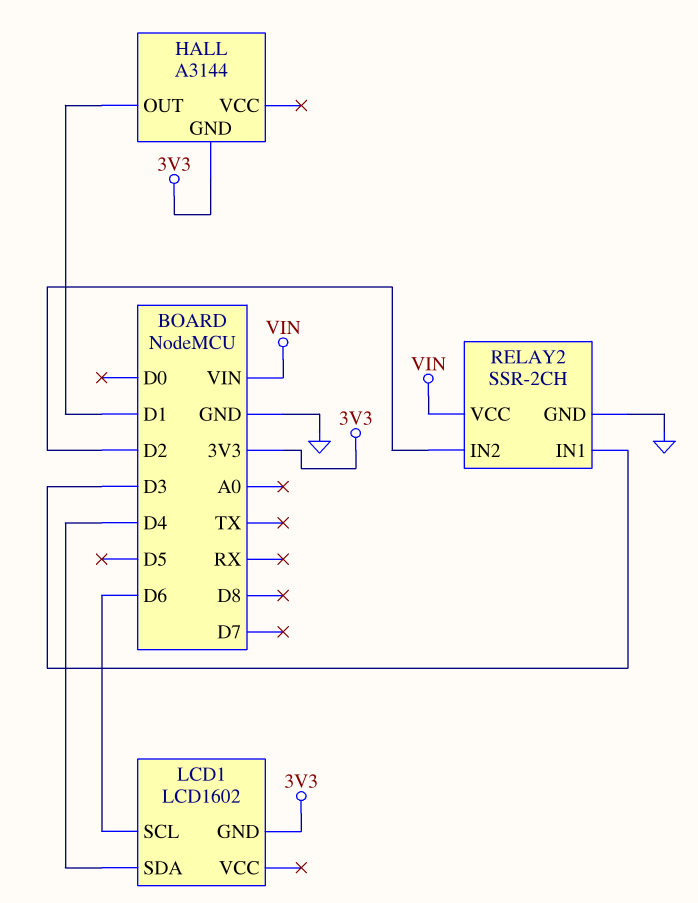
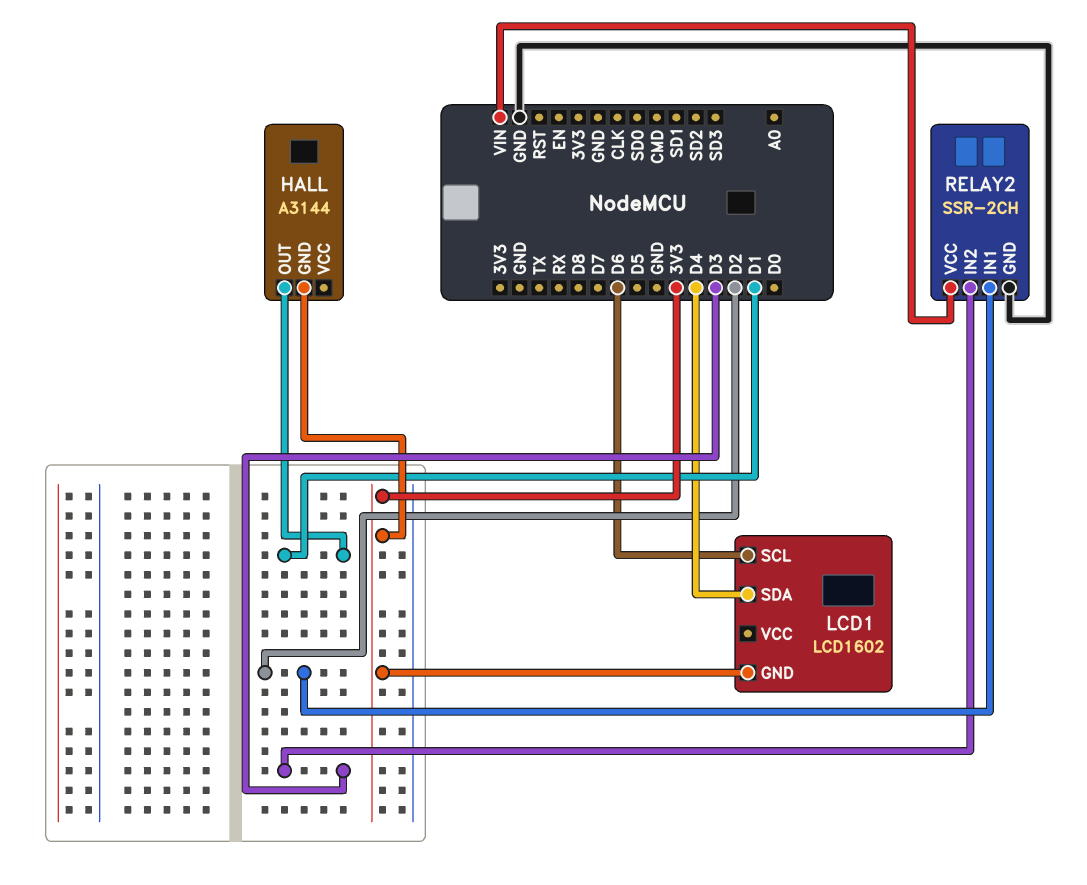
RELAY2 pin IN1: D3 -> D2
RELAY2 pin IN2: D2 -> D3

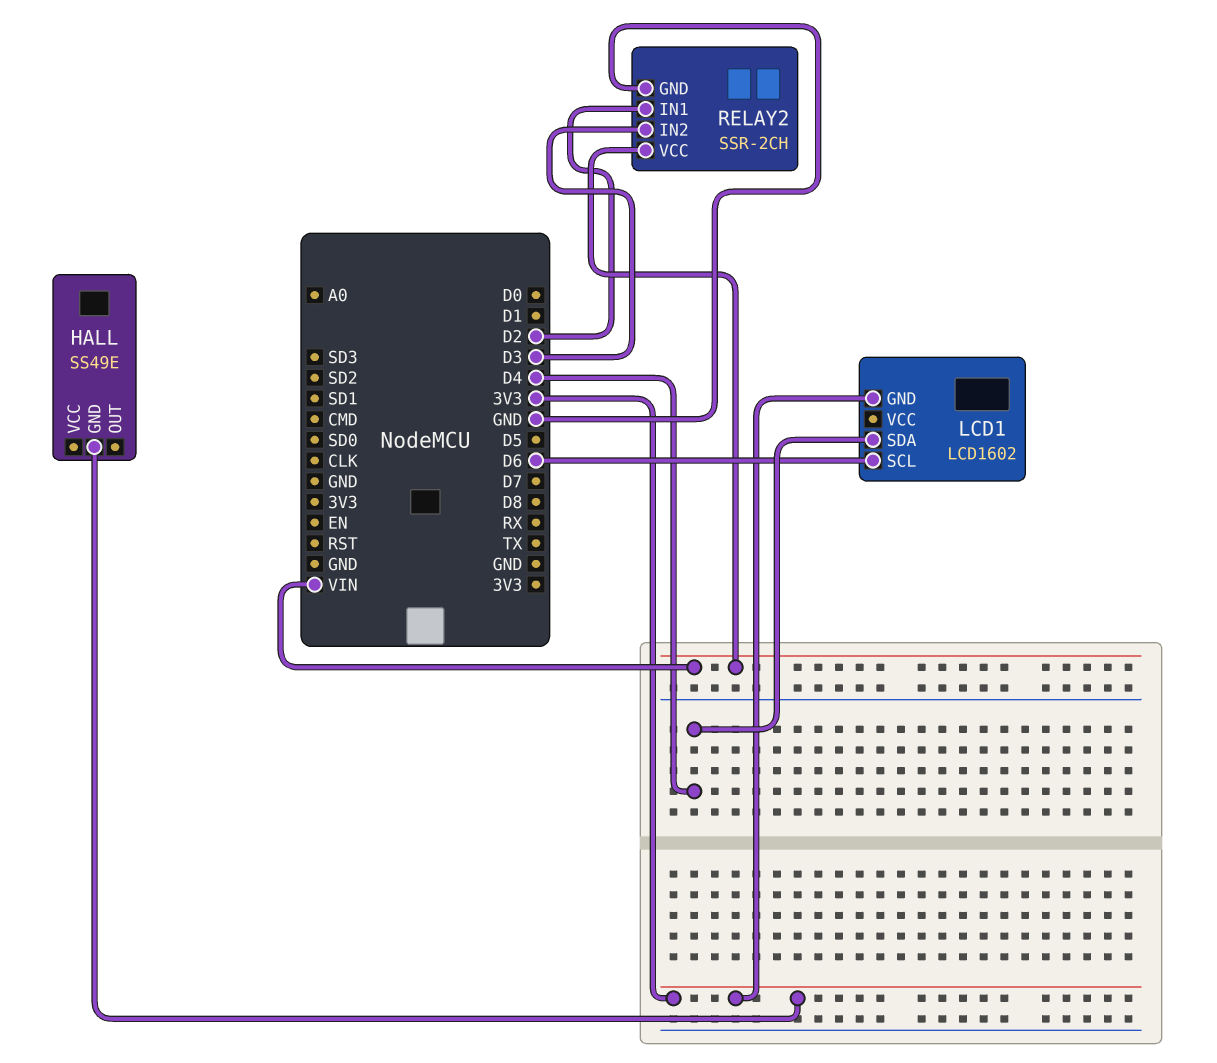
HALL: A3144 -> SS49E
HALL pin OUT: D1 -> none

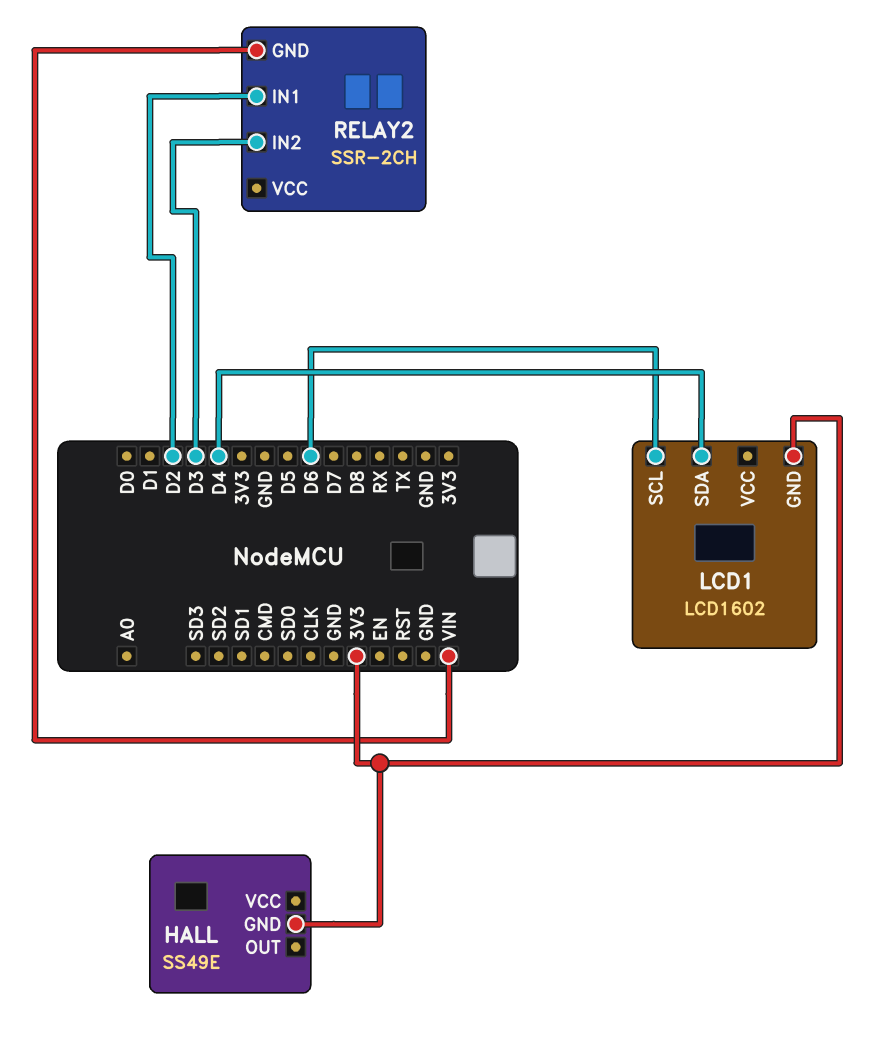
RELAY2 pin GND: GND -> VIN
RELAY2 pin VCC: VIN -> none

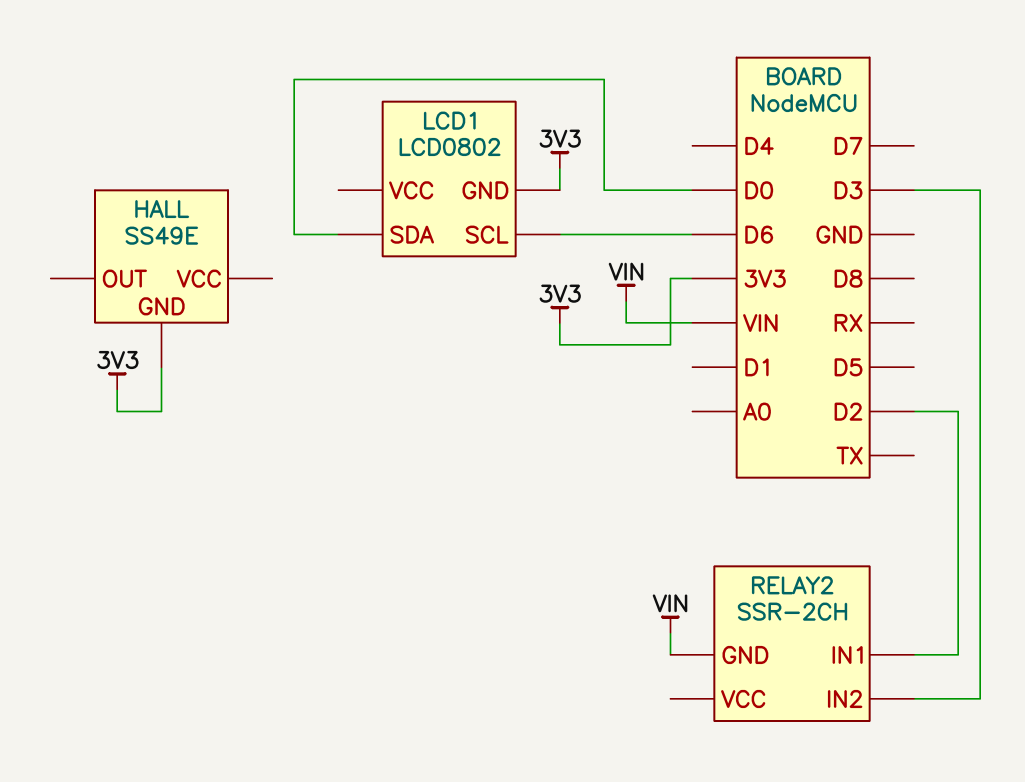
LCD1: LCD1602 -> LCD0802
LCD1 pin SDA: D4 -> D0

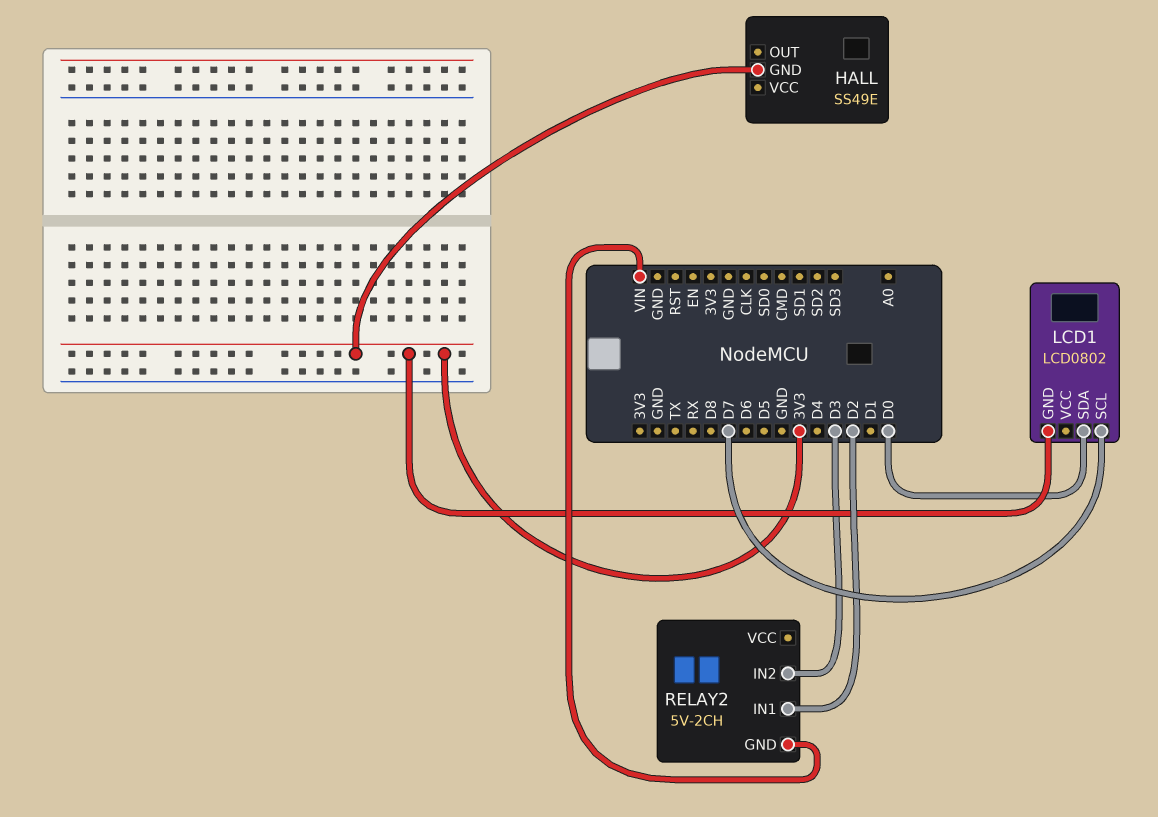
LCD1 pin SCL: D6 -> D7
RELAY2: SSR-2CH -> 5V-2CH

